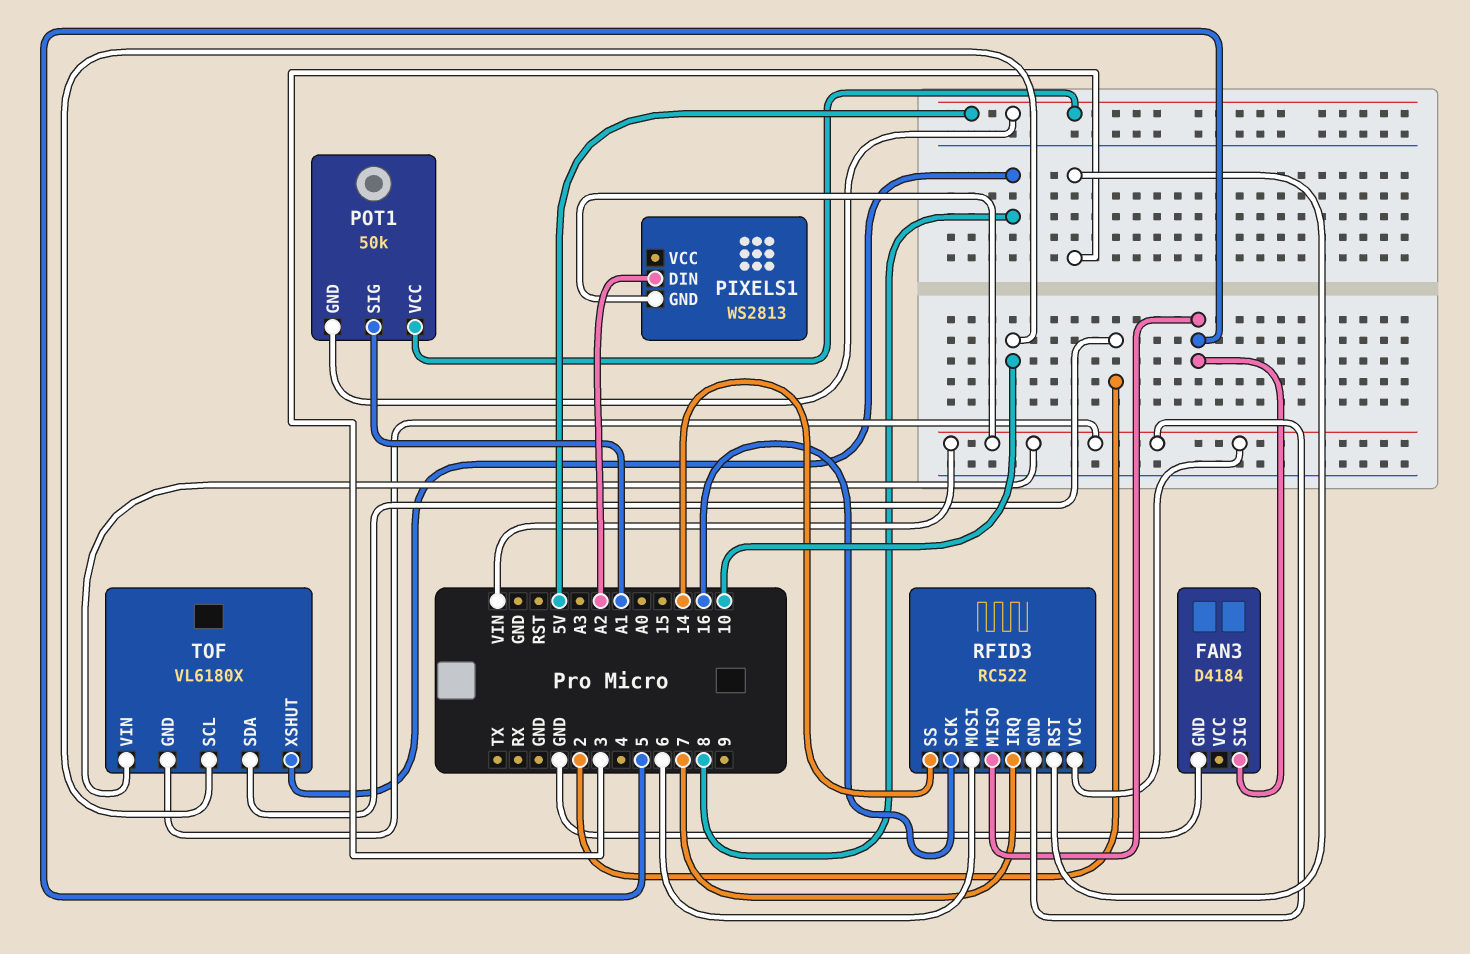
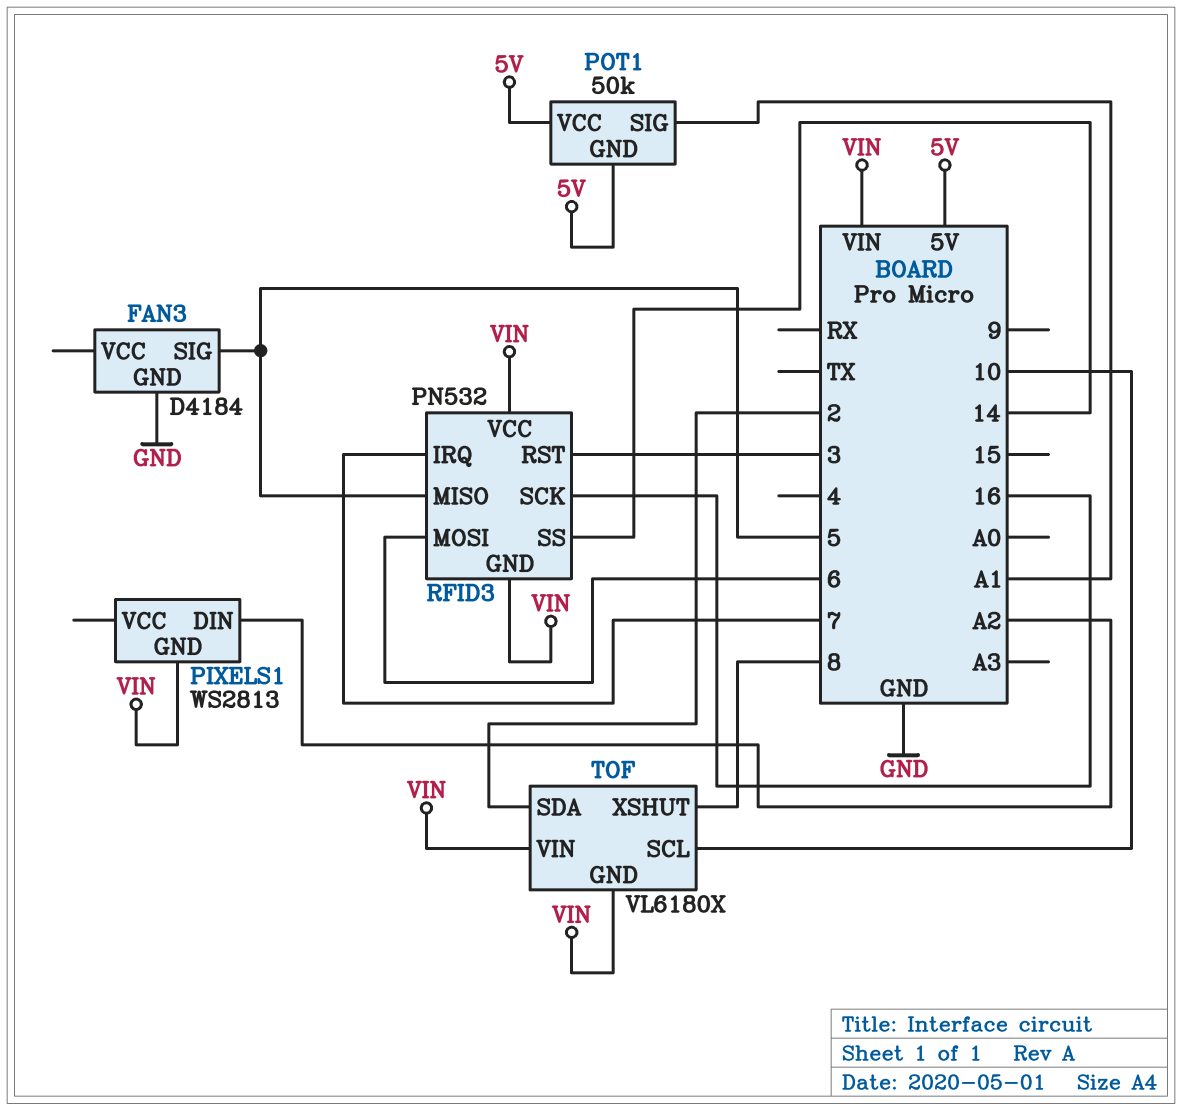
RFID3: RC522 -> PN532

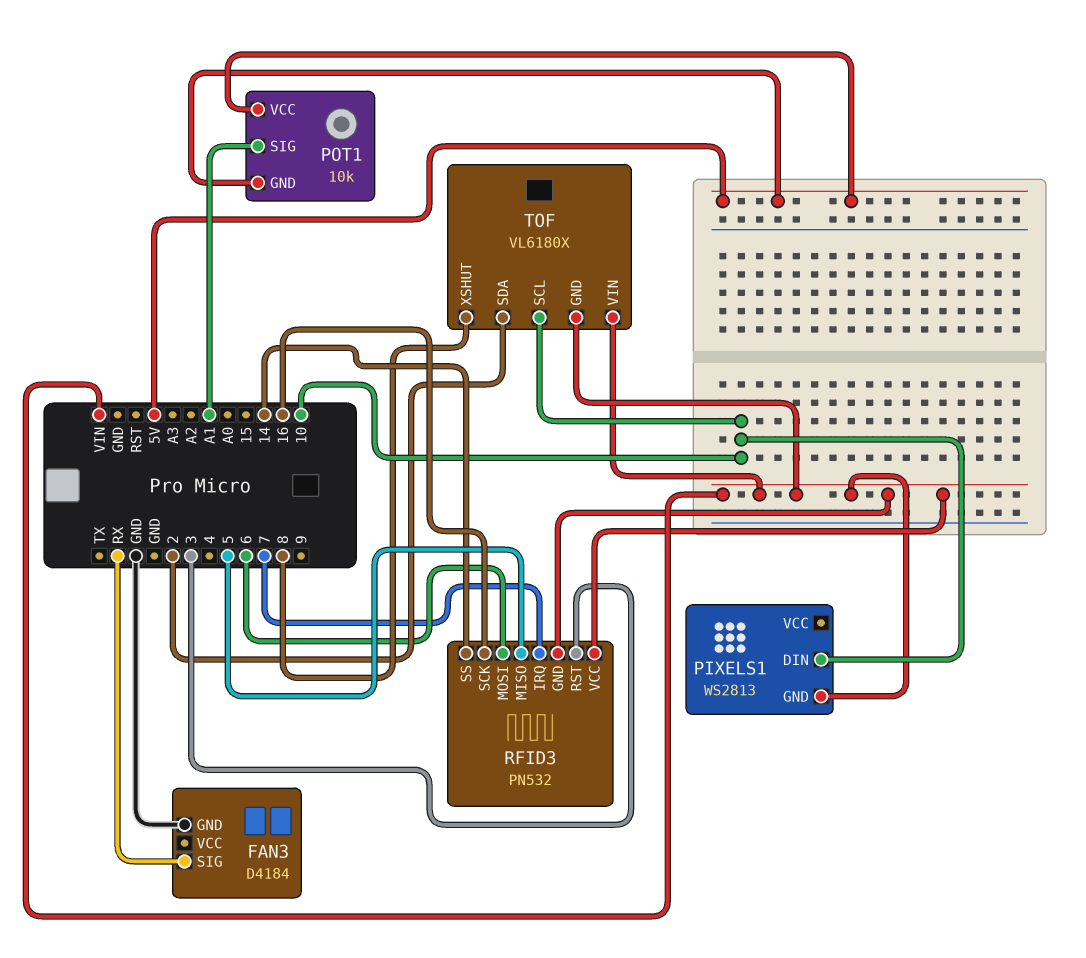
FAN3 pin SIG: 5 -> RX
PIXELS1 pin DIN: A2 -> 10
POT1: 50k -> 10k

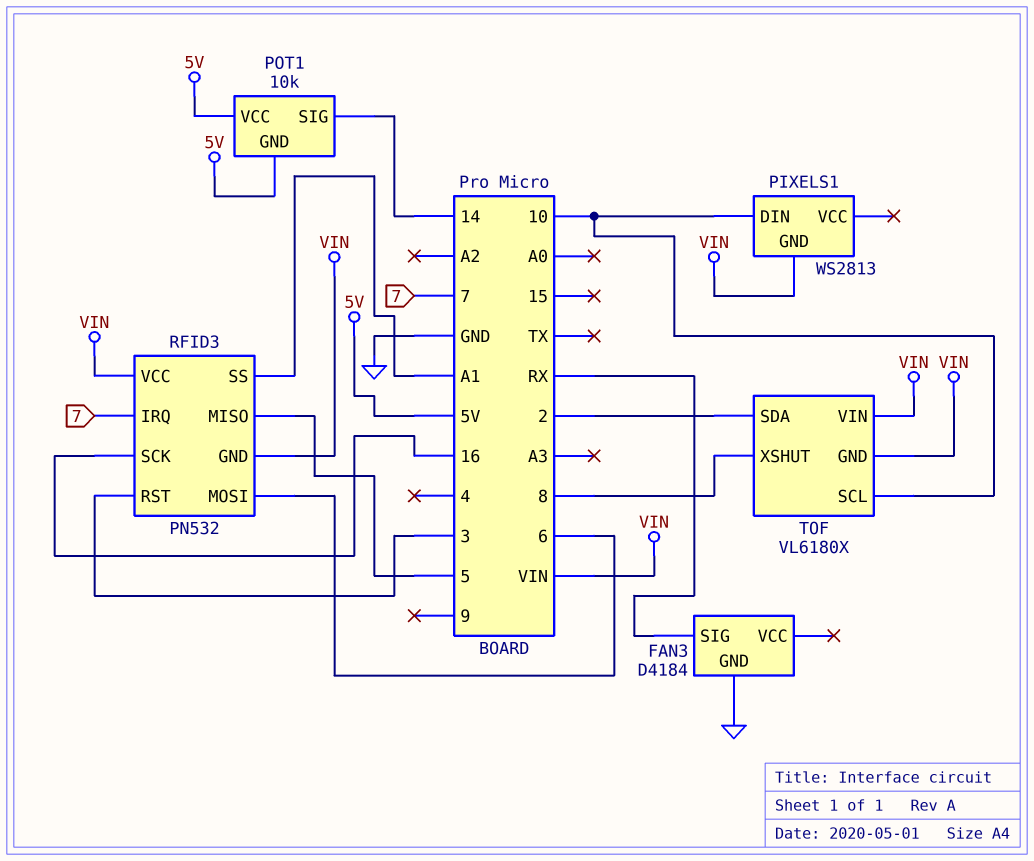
POT1 pin SIG: A1 -> 14
RFID3 pin SS: 14 -> A1

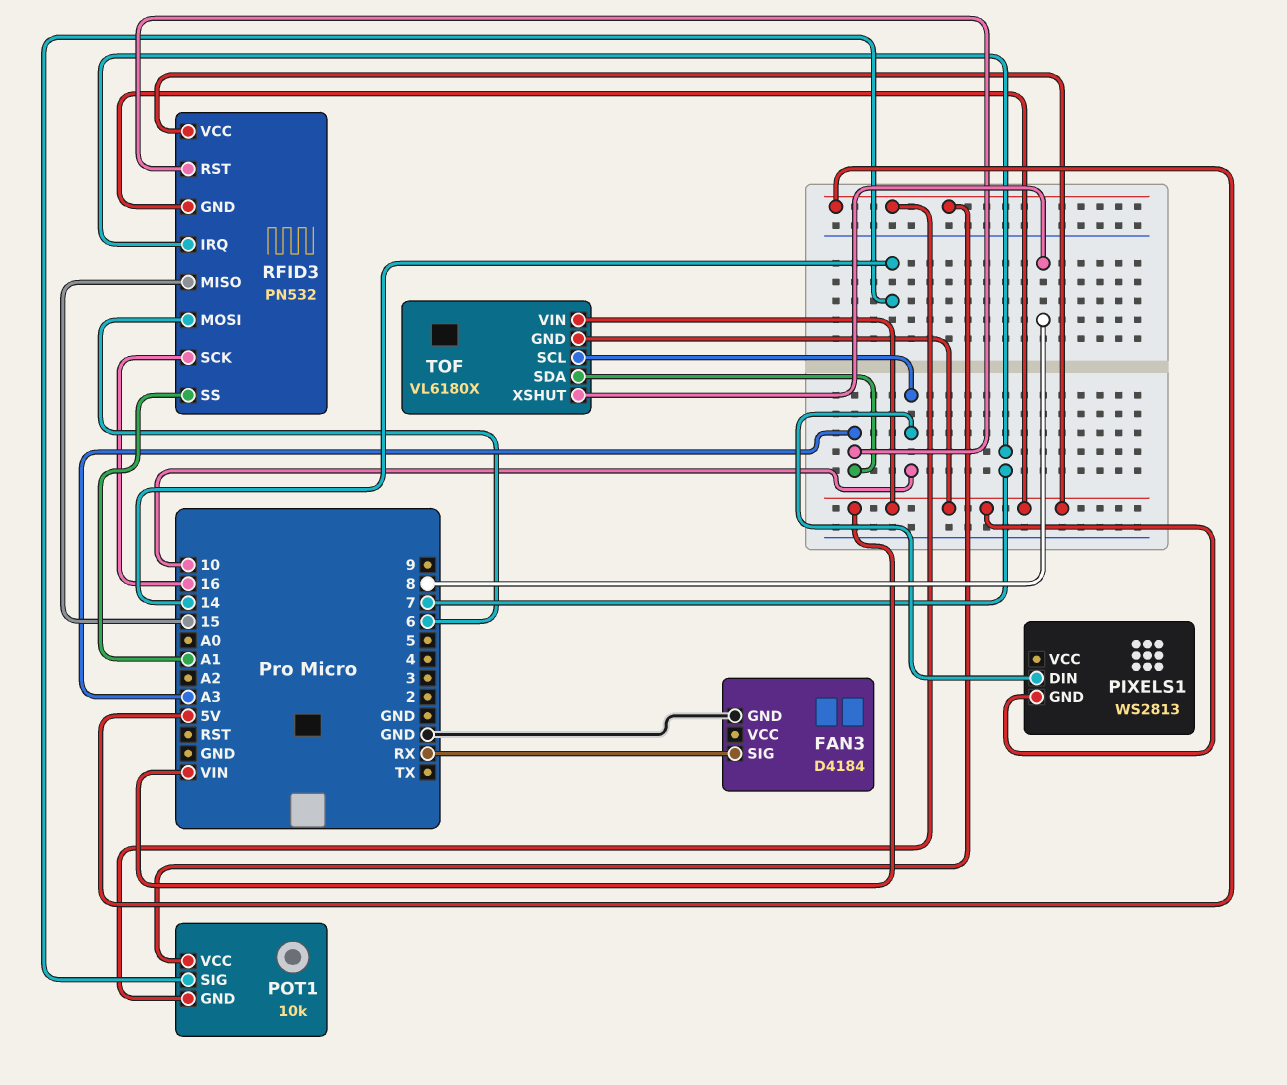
RFID3 pin MISO: 5 -> 15
RFID3 pin RST: 3 -> A3
TOF pin SDA: 2 -> A3

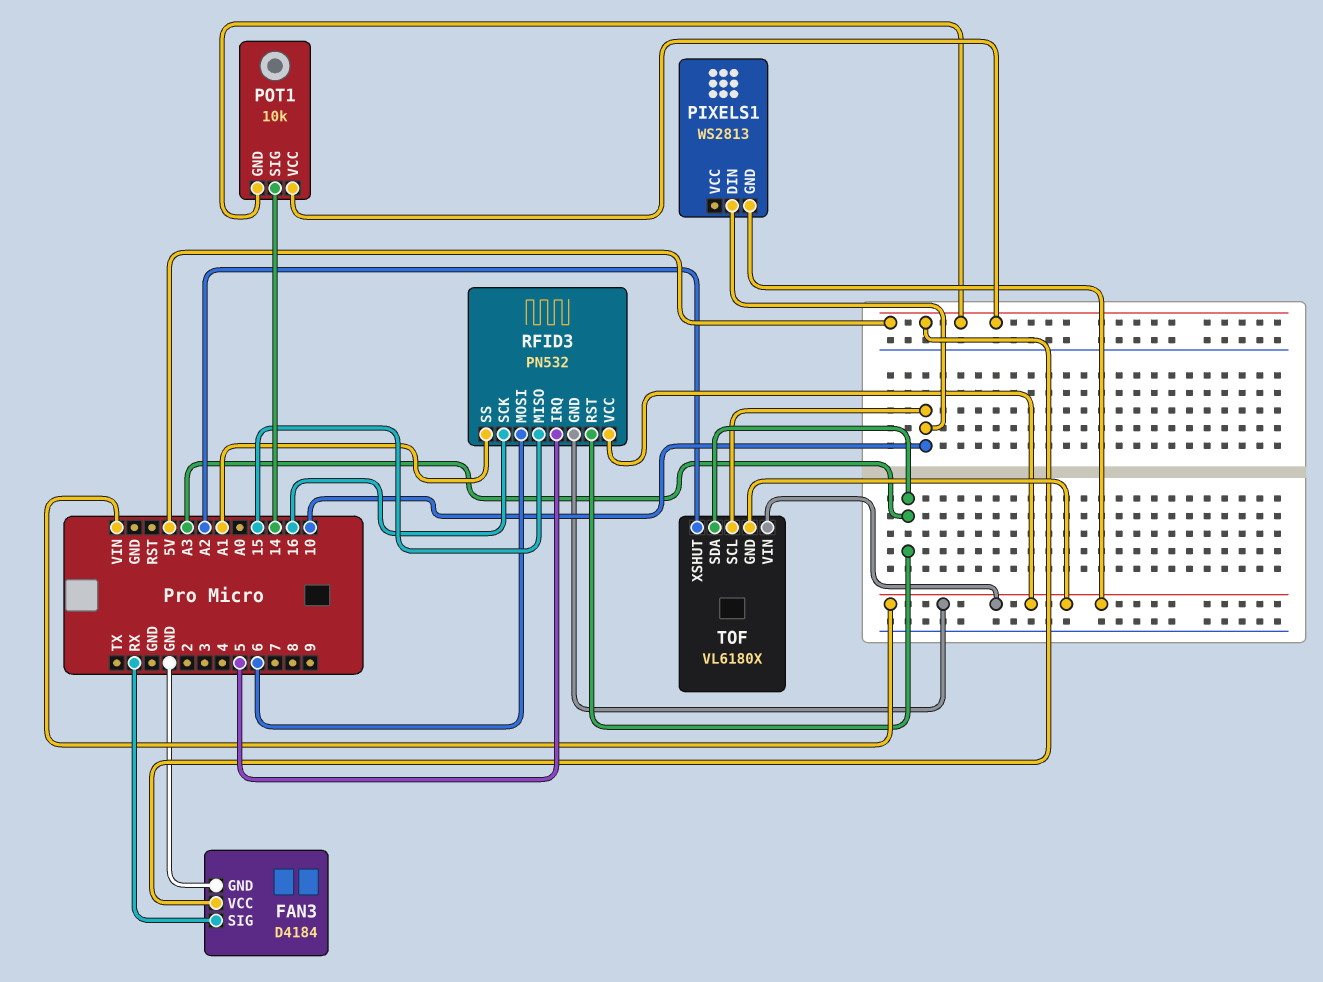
FAN3 pin VCC: none -> 5V
RFID3 pin IRQ: 7 -> 5
TOF pin XSHUT: 8 -> A2

